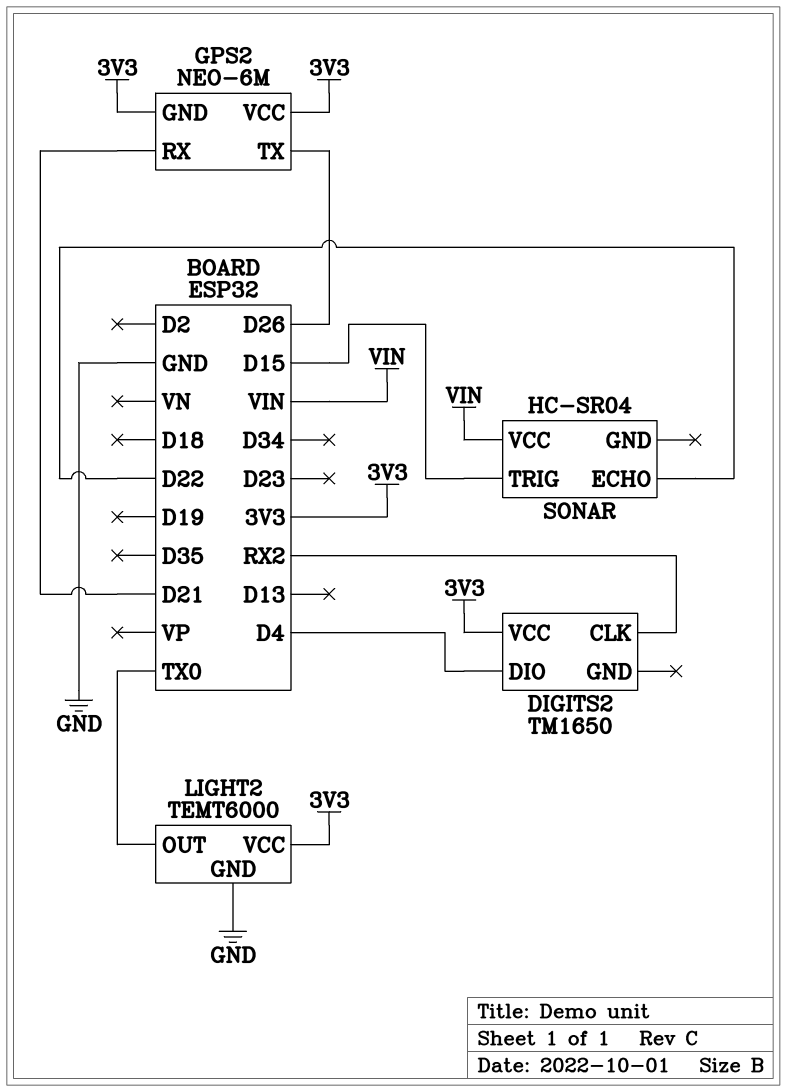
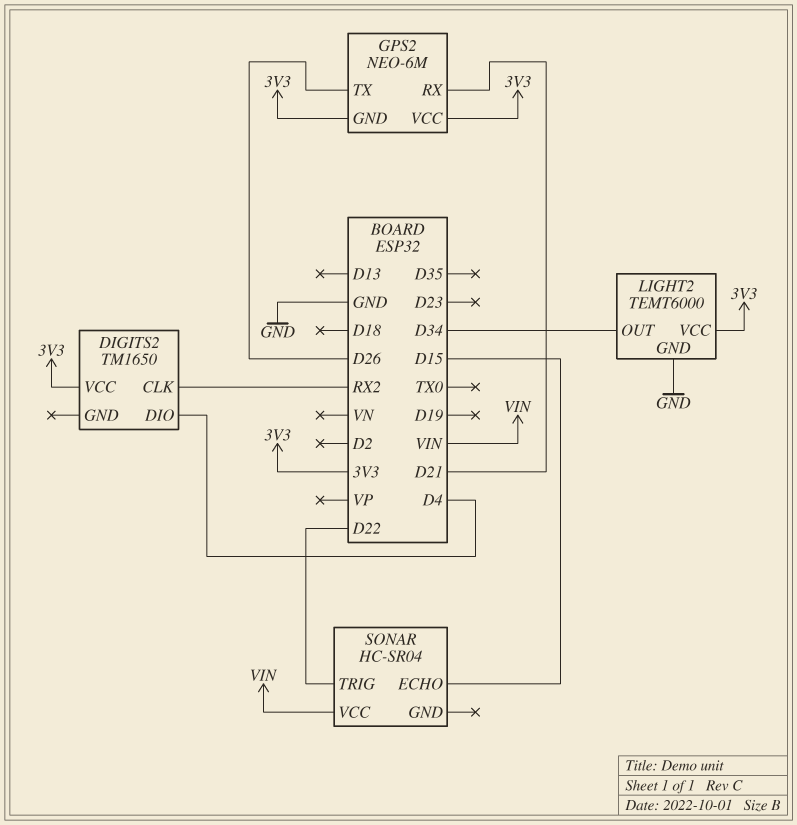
LIGHT2 pin OUT: TX0 -> D34
SONAR pin ECHO: D22 -> D15
SONAR pin TRIG: D15 -> D22

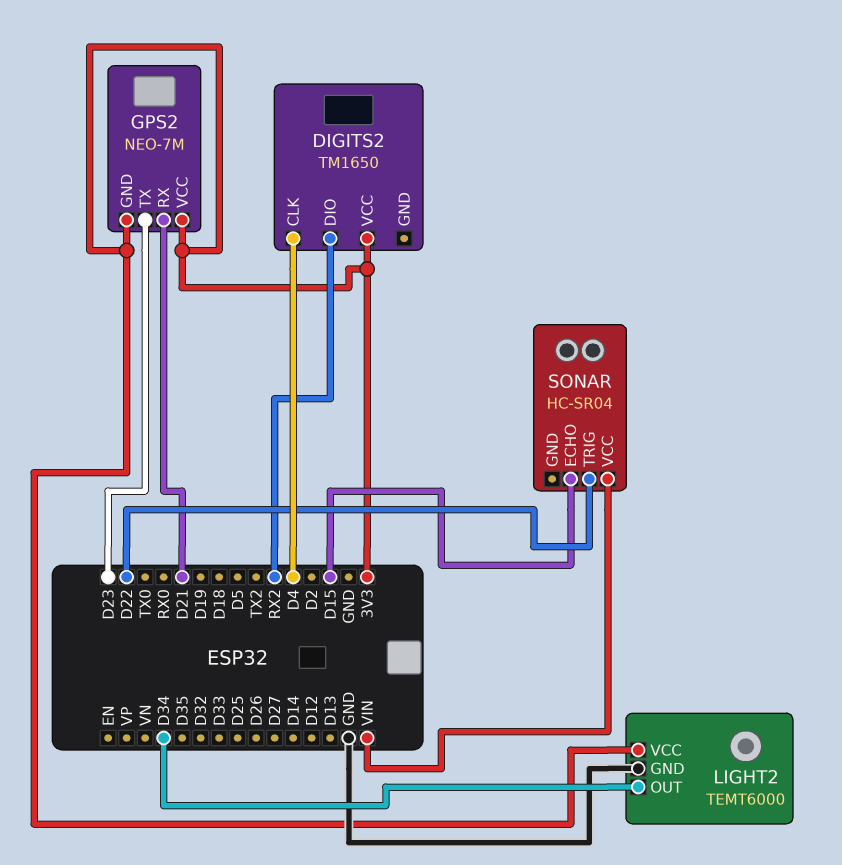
DIGITS2 pin CLK: RX2 -> D4
DIGITS2 pin DIO: D4 -> RX2
GPS2: NEO-6M -> NEO-7M
GPS2 pin TX: D26 -> D23

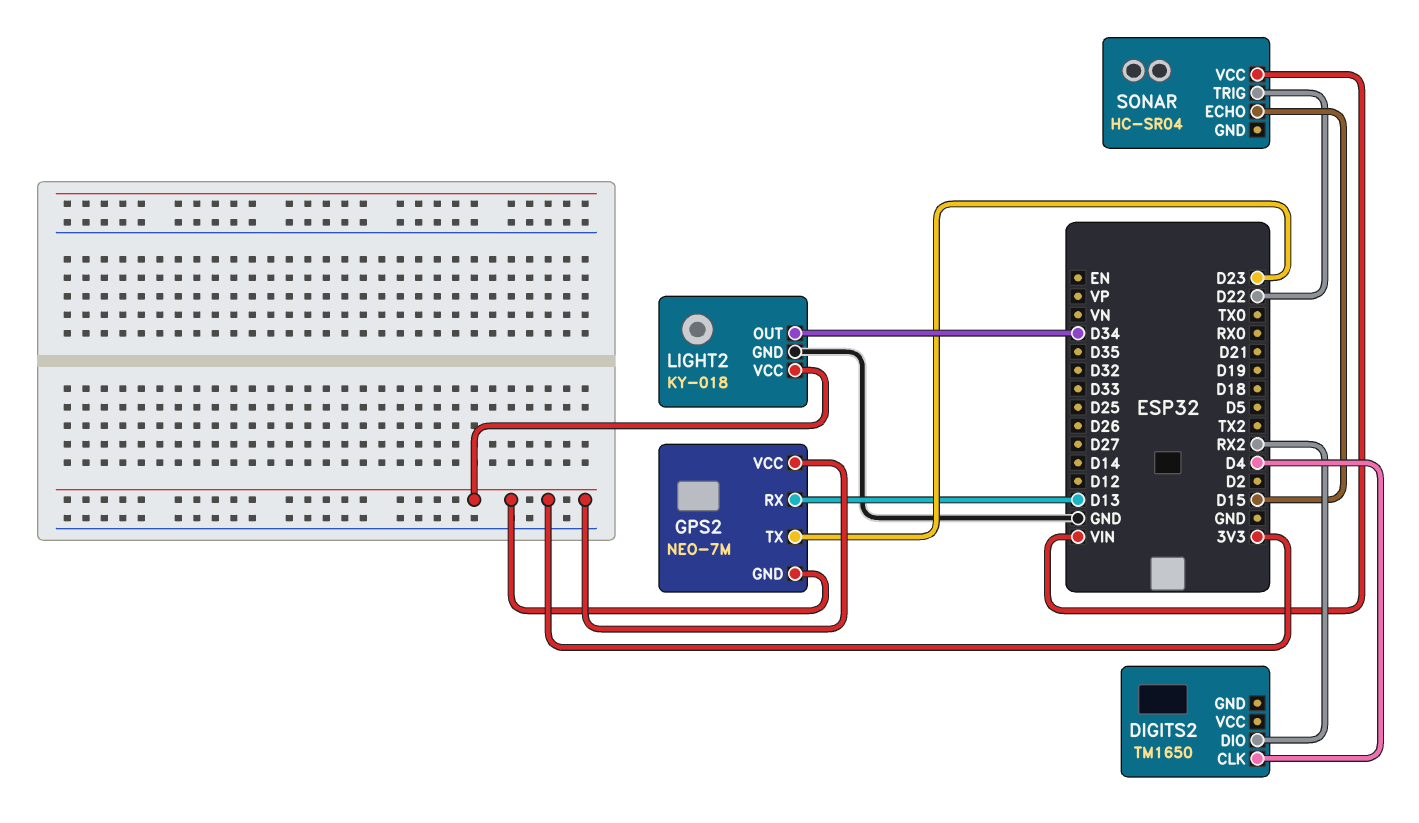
DIGITS2 pin VCC: 3V3 -> none
GPS2 pin RX: D21 -> D13
LIGHT2: TEMT6000 -> KY-018

